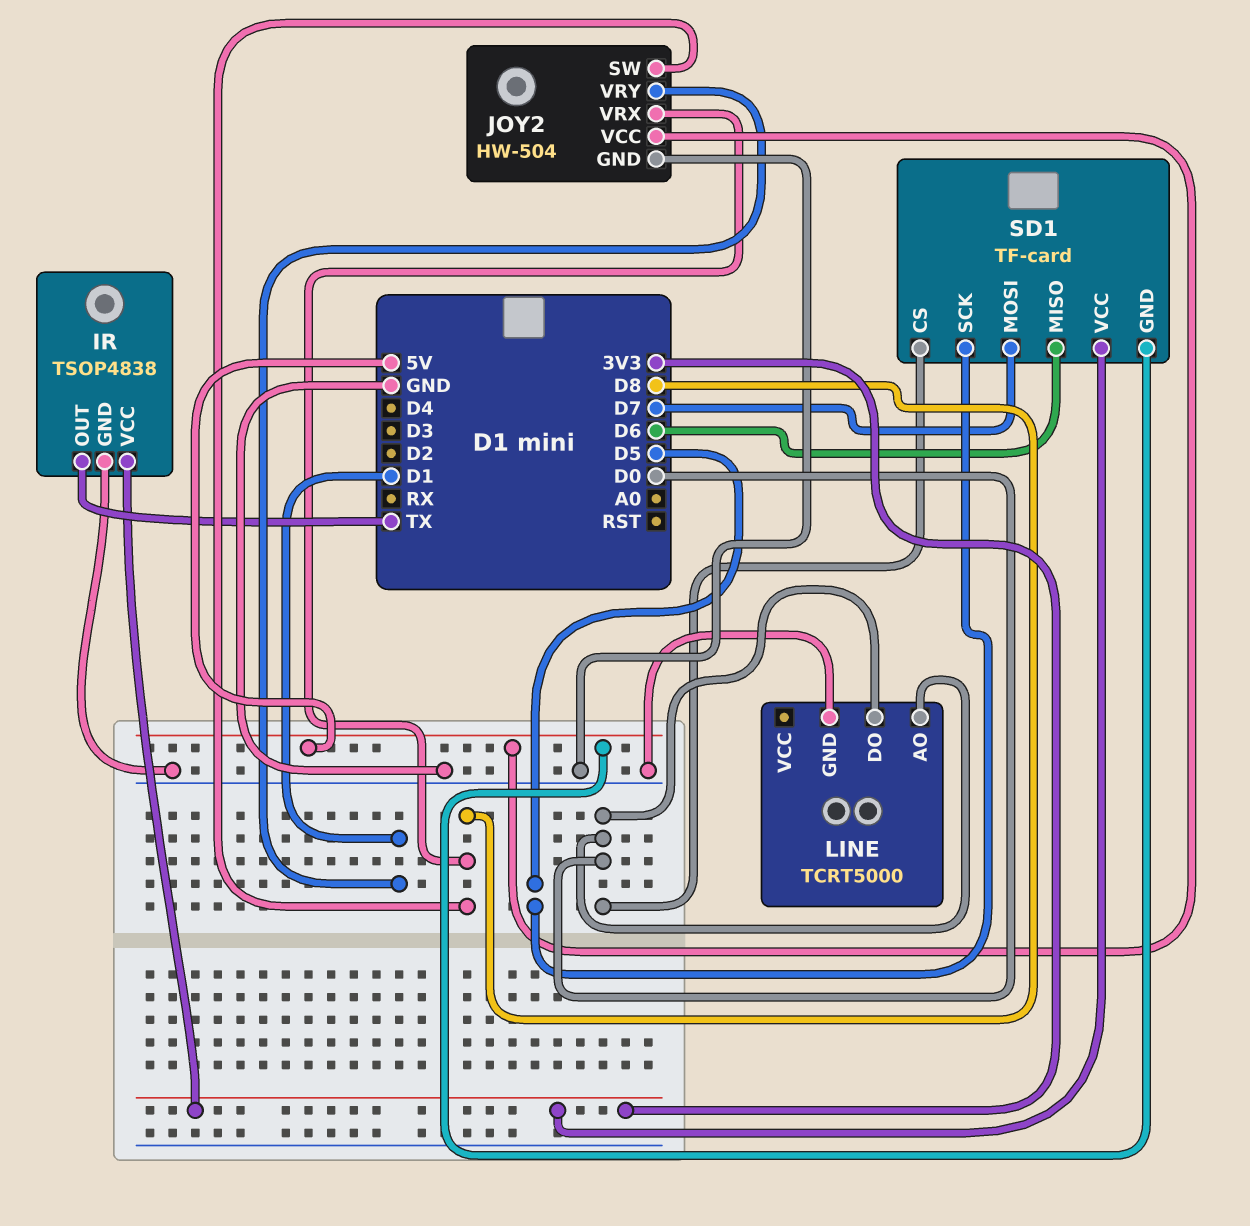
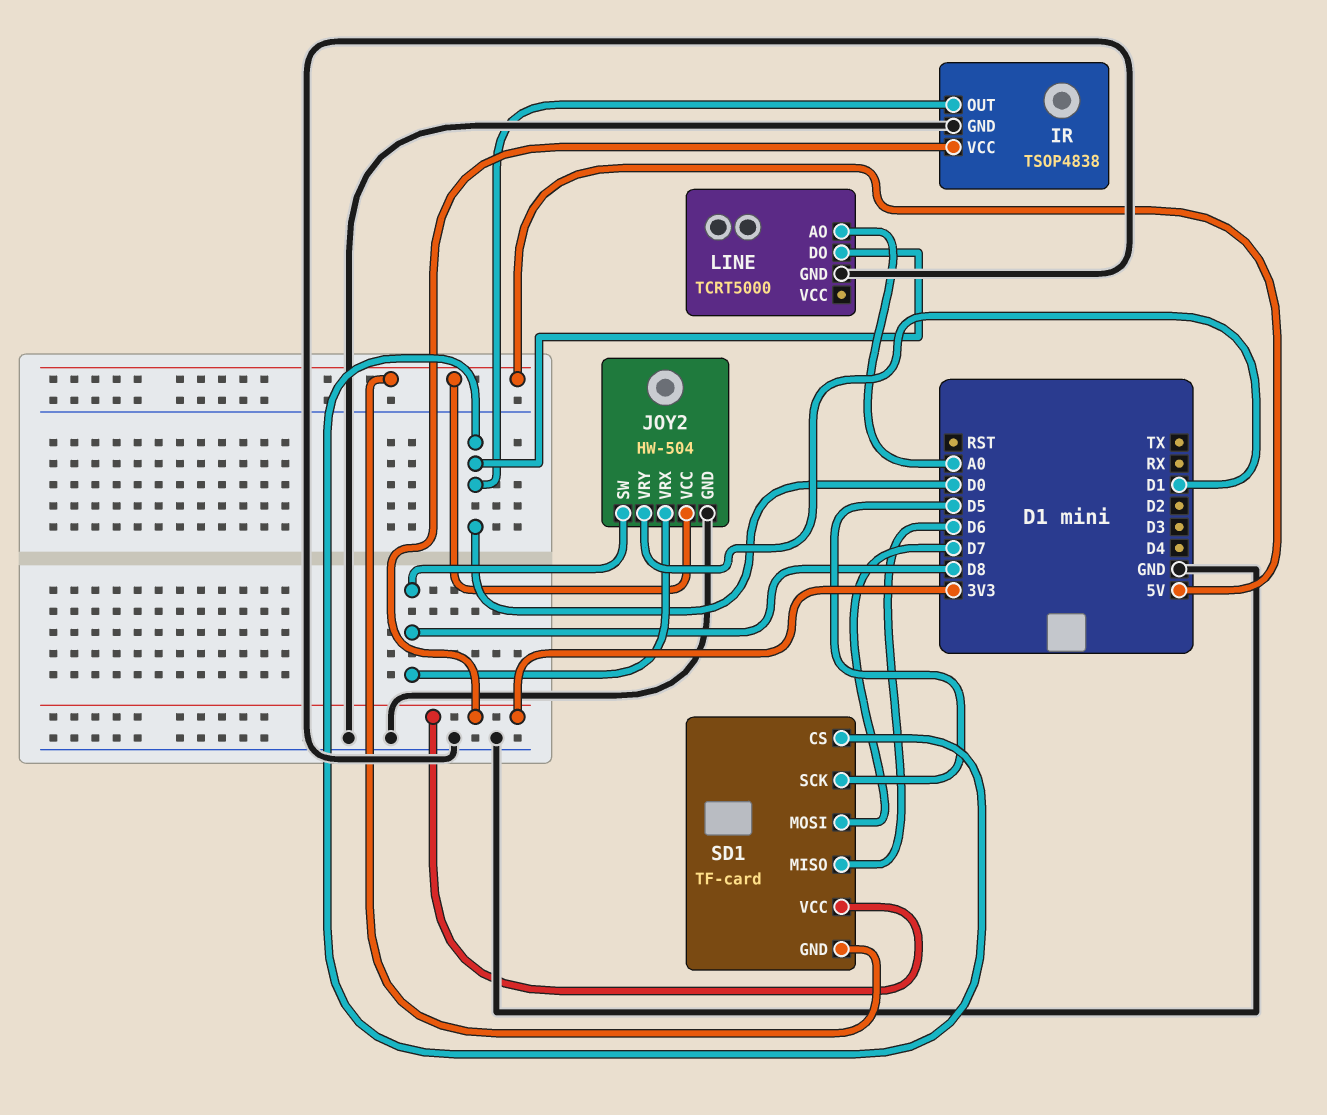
IR pin OUT: TX -> D0
LINE pin AO: D0 -> A0

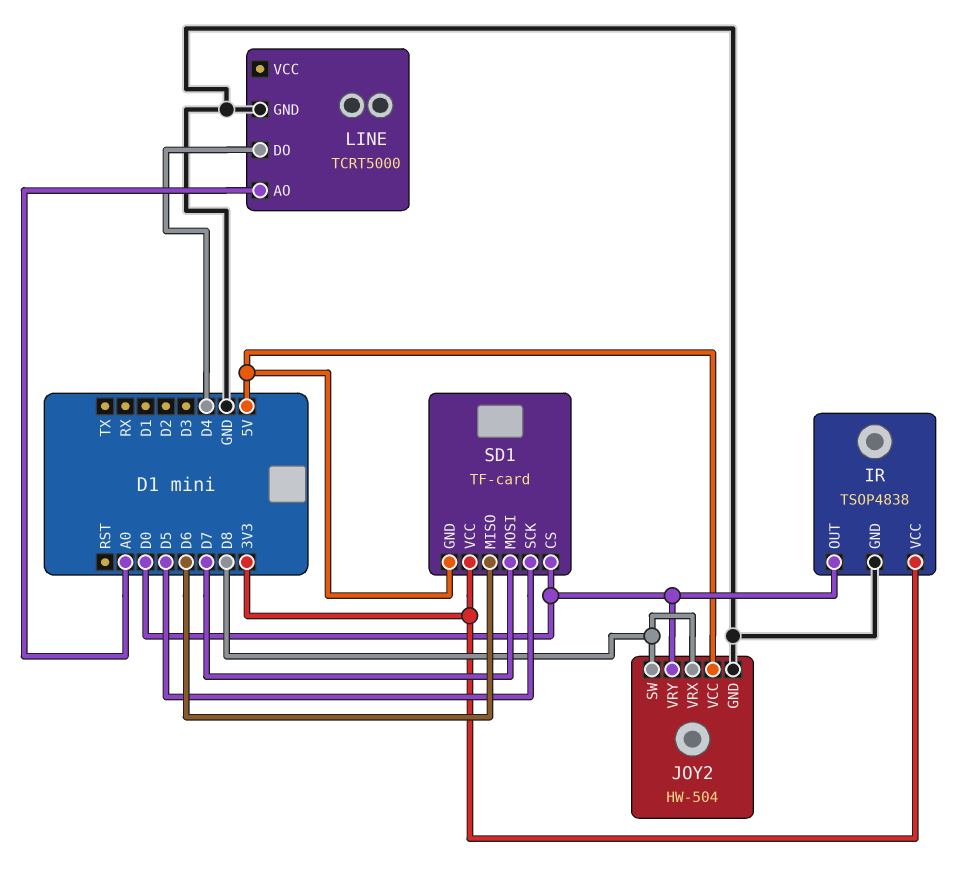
JOY2 pin VRY: D1 -> D0
LINE pin DO: D0 -> D4

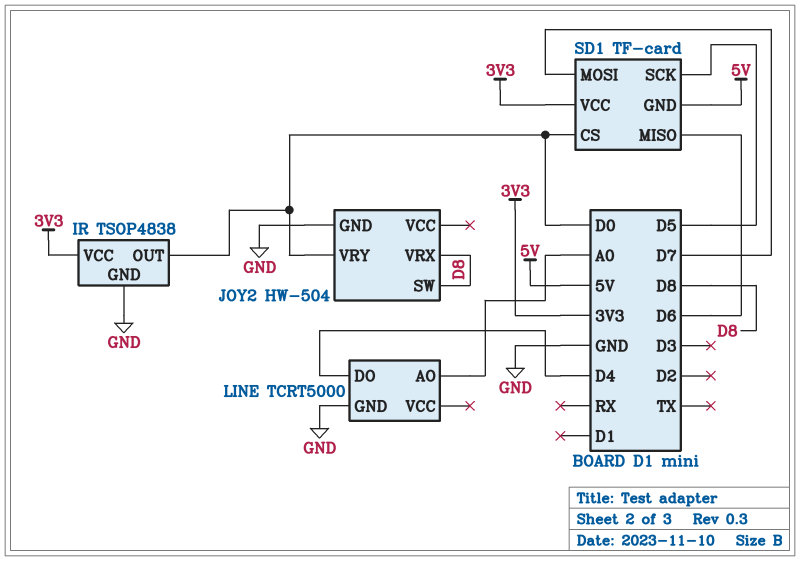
JOY2 pin VCC: 5V -> none

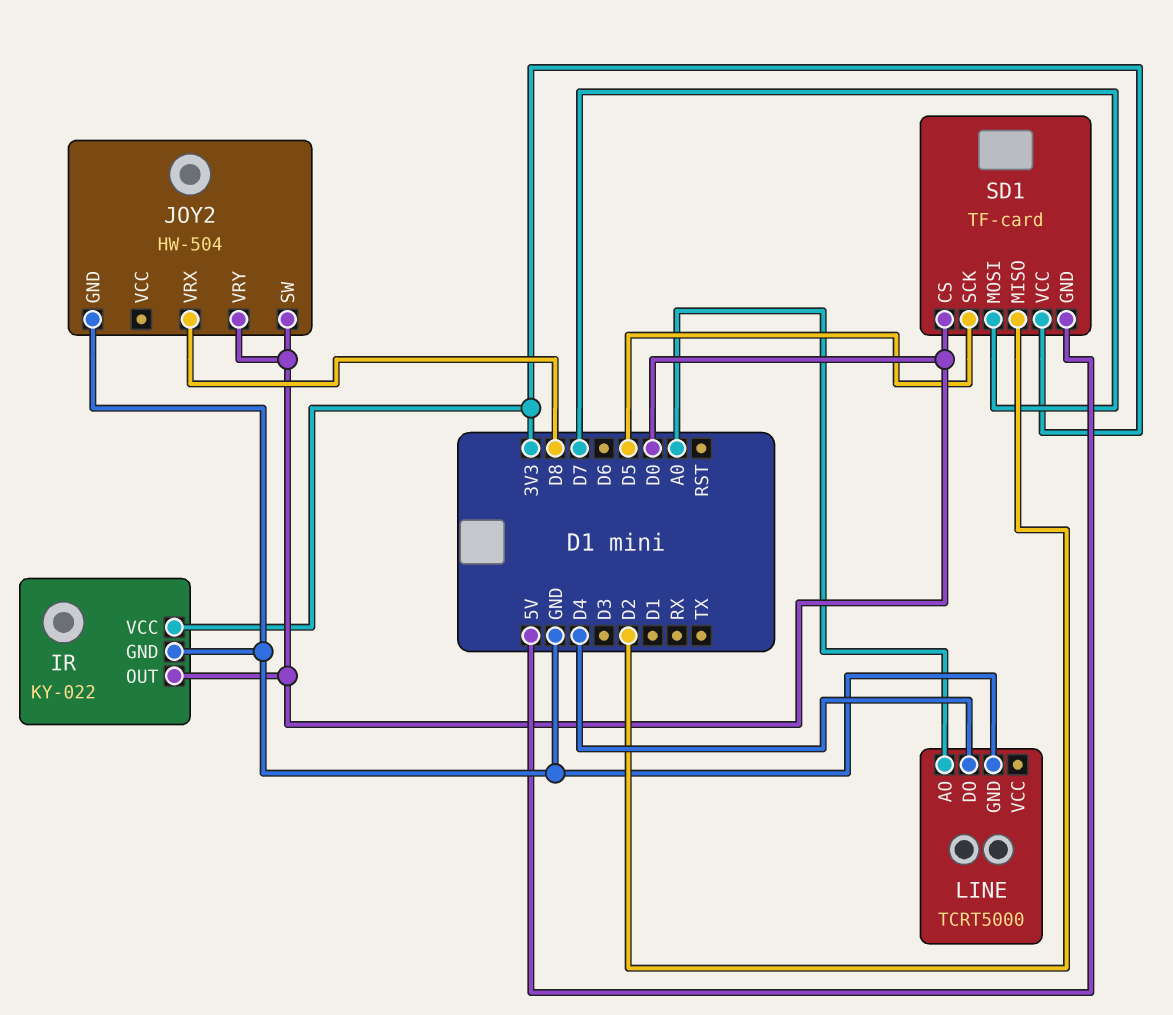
IR: TSOP4838 -> KY-022
JOY2 pin SW: D8 -> D0
SD1 pin MISO: D6 -> D2

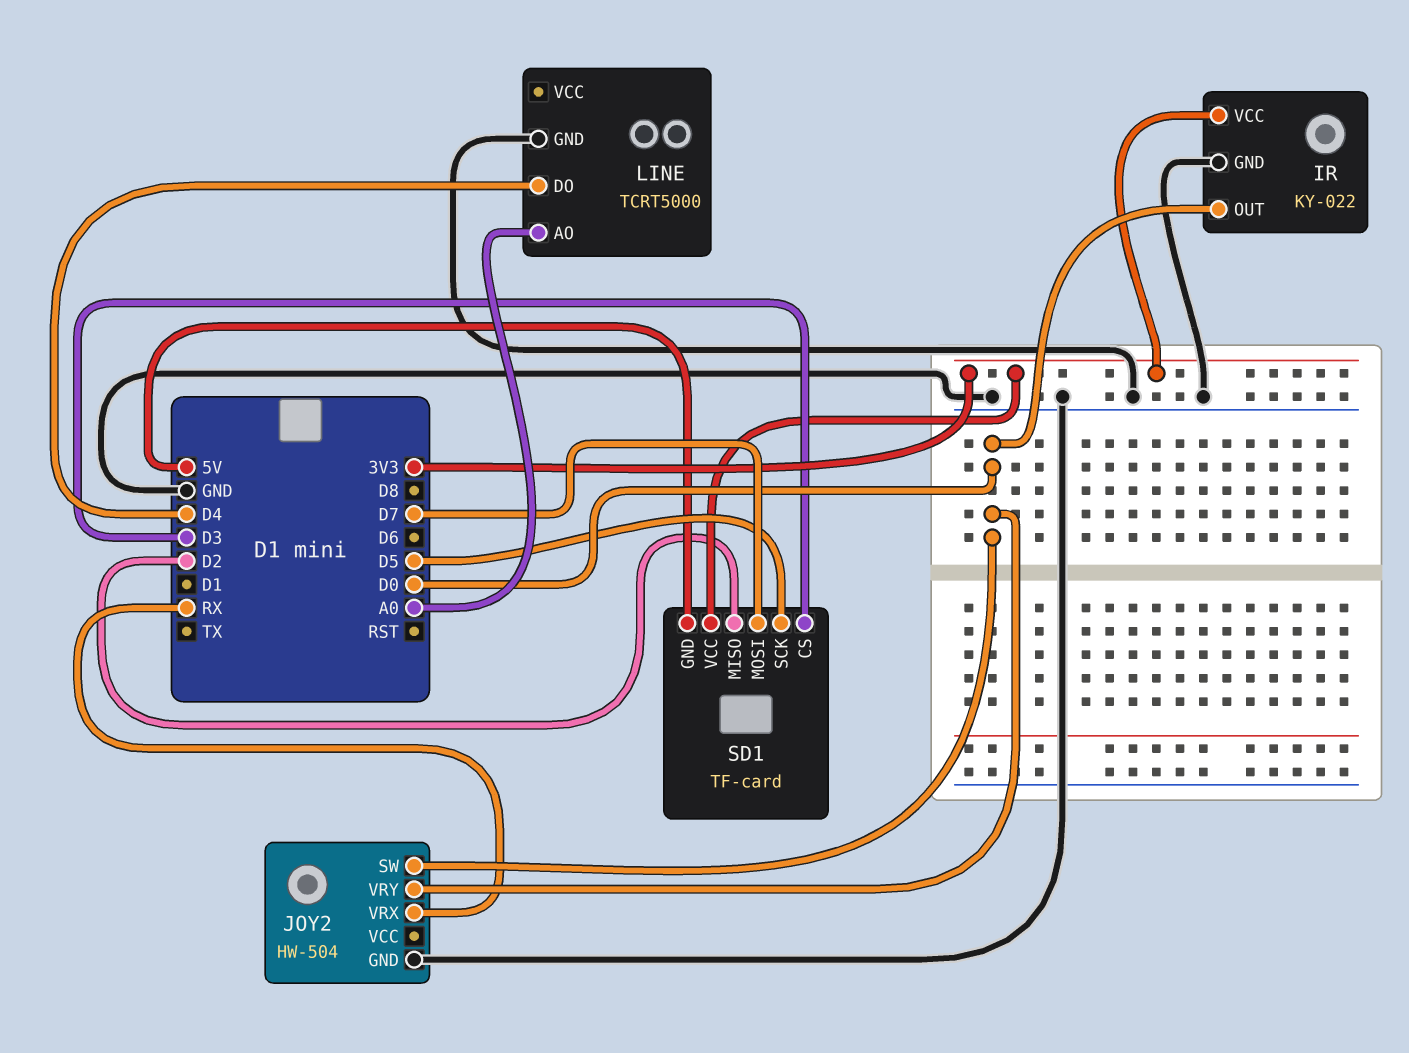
JOY2 pin VRX: D8 -> RX
SD1 pin CS: D0 -> D3

